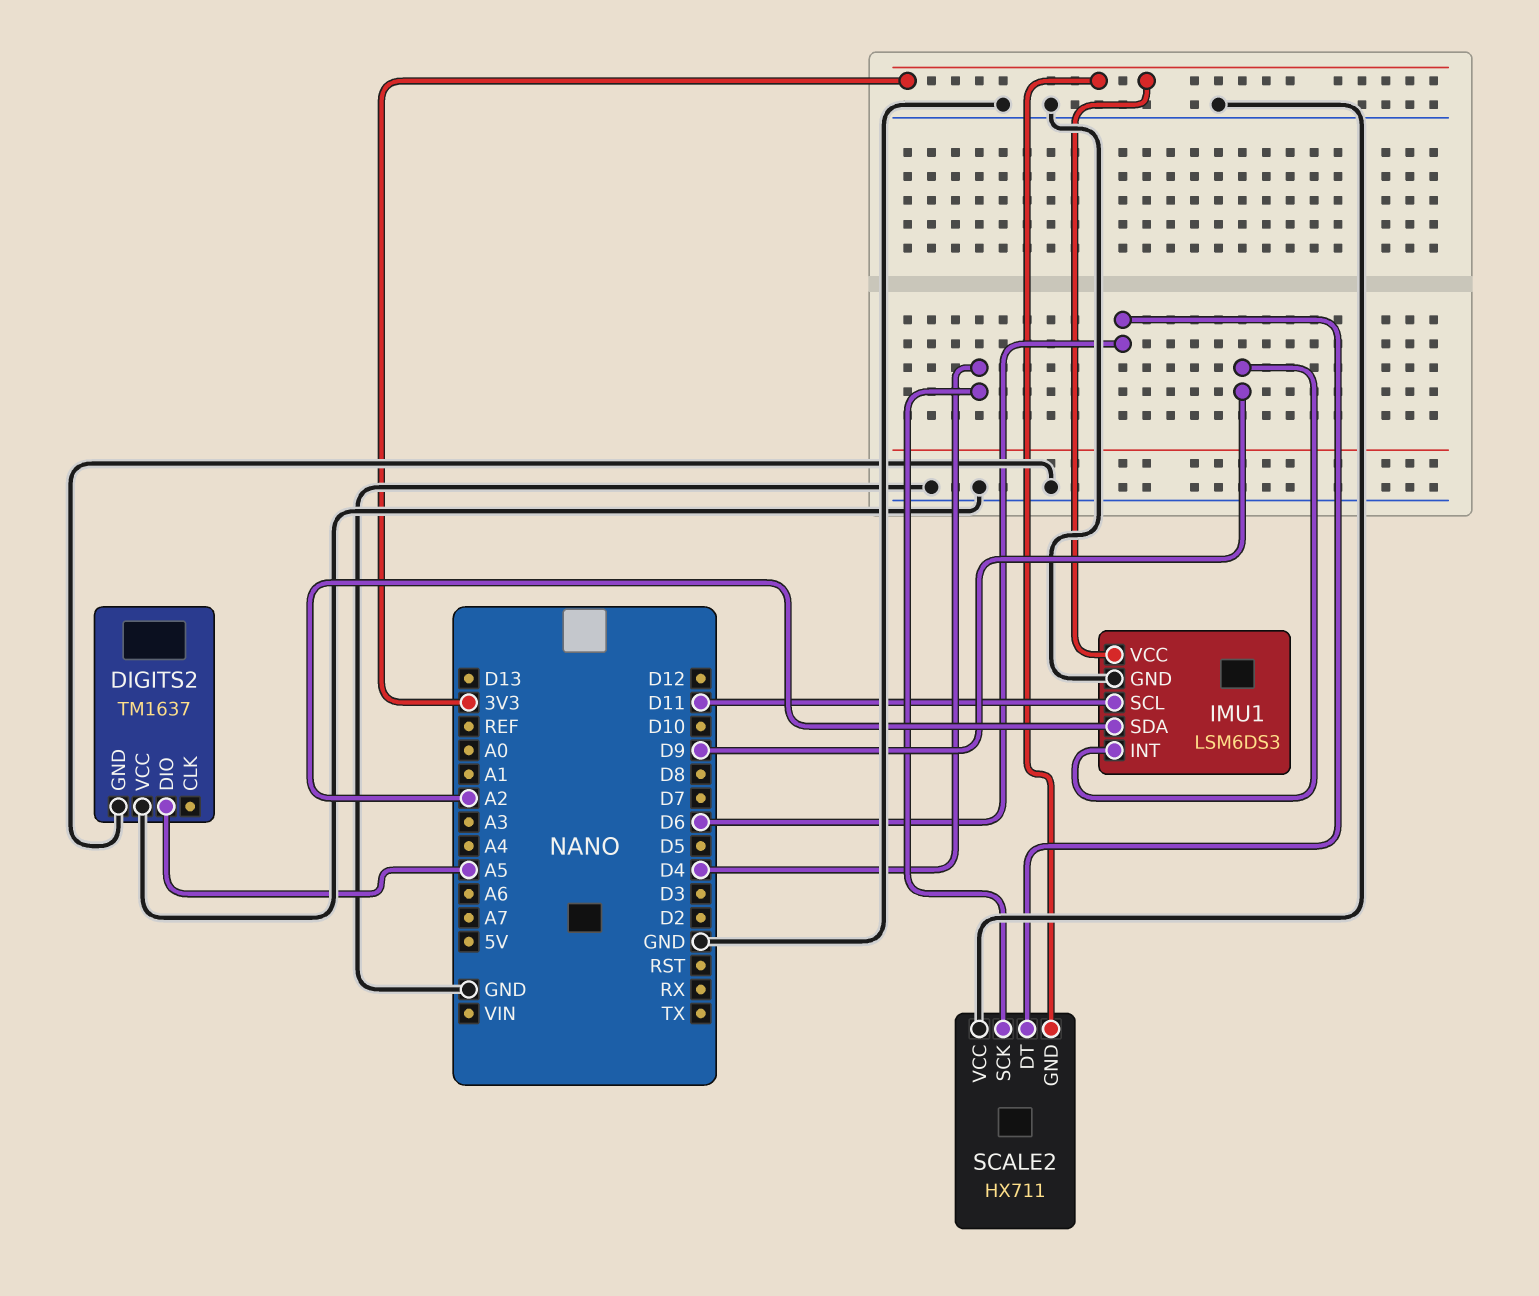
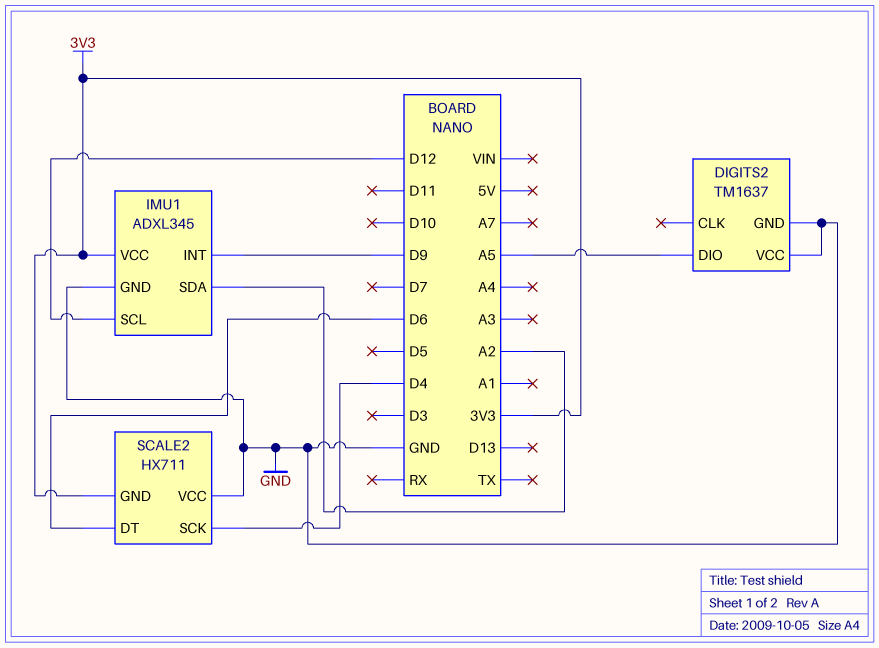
IMU1: LSM6DS3 -> ADXL345
IMU1 pin SCL: D11 -> D12

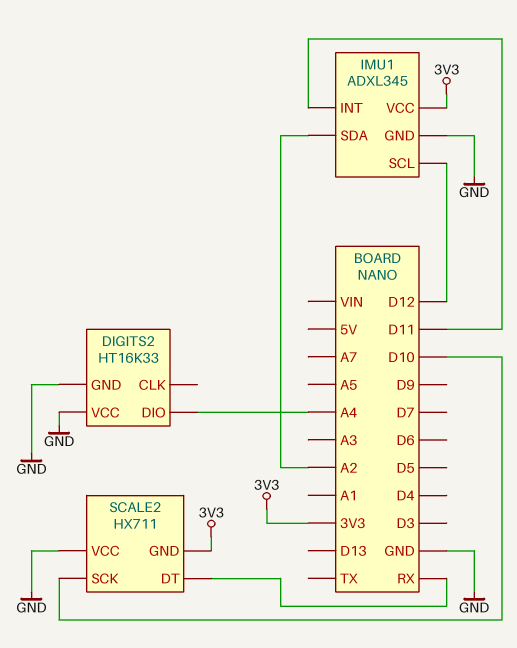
DIGITS2: TM1637 -> HT16K33
DIGITS2 pin DIO: A5 -> A4
IMU1 pin INT: D9 -> D11
SCALE2 pin DT: D6 -> RX
SCALE2 pin SCK: D4 -> D10

